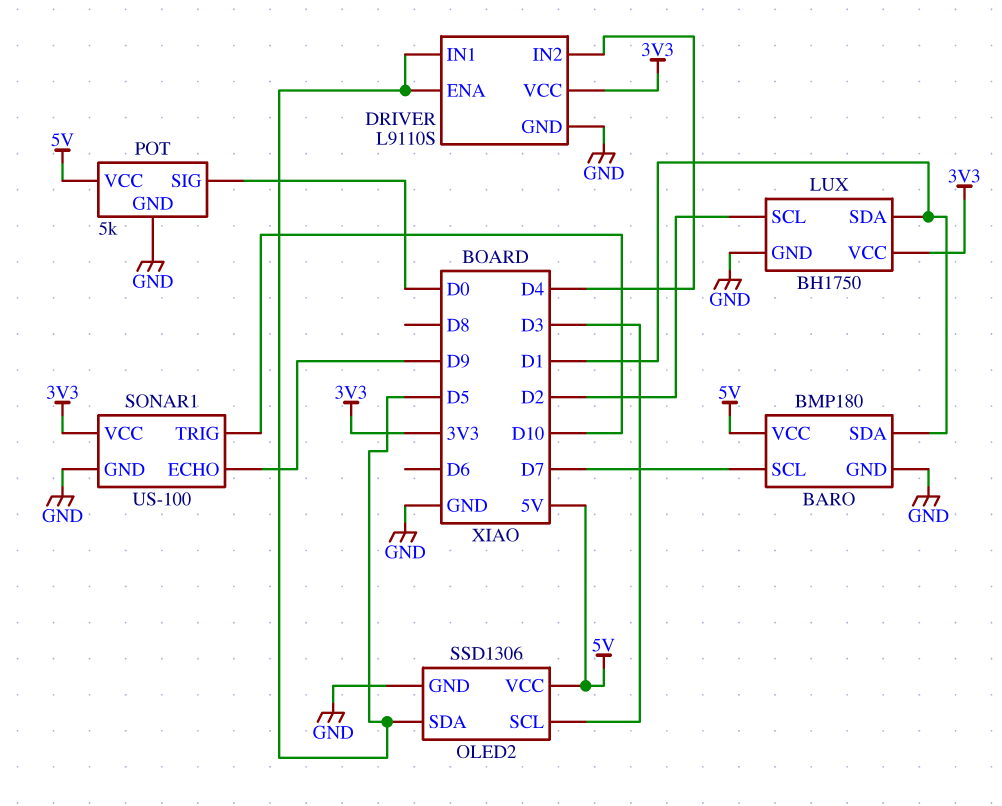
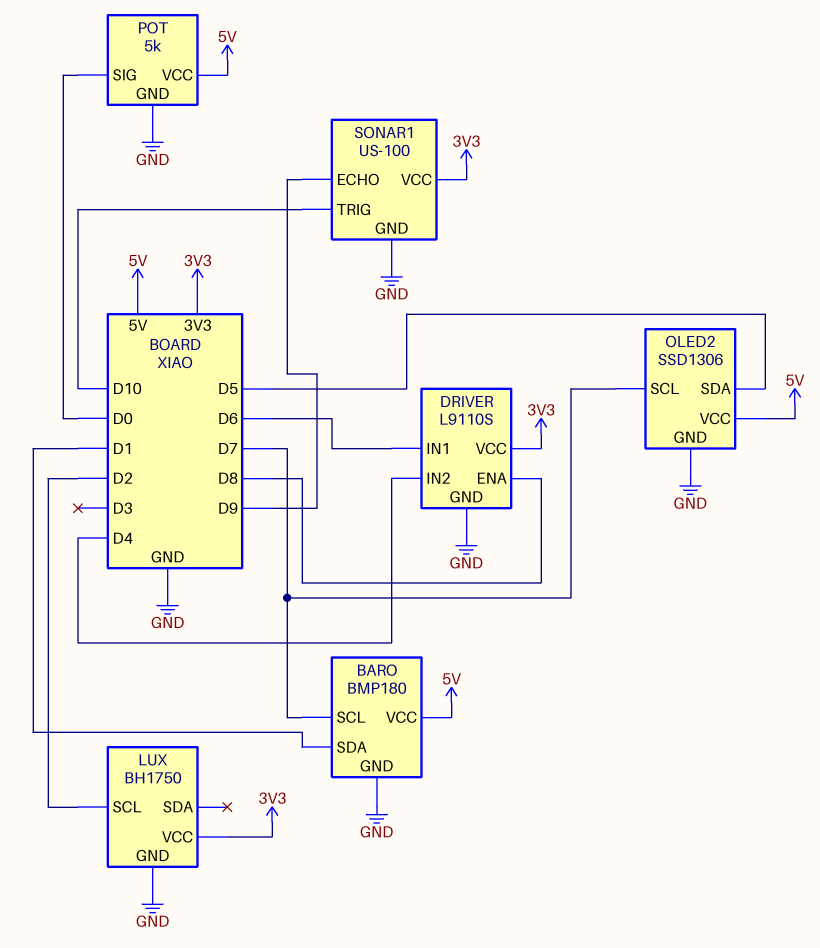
DRIVER pin ENA: D5 -> D8
DRIVER pin IN1: D5 -> D6
LUX pin SDA: D1 -> none
OLED2 pin SCL: D3 -> D7

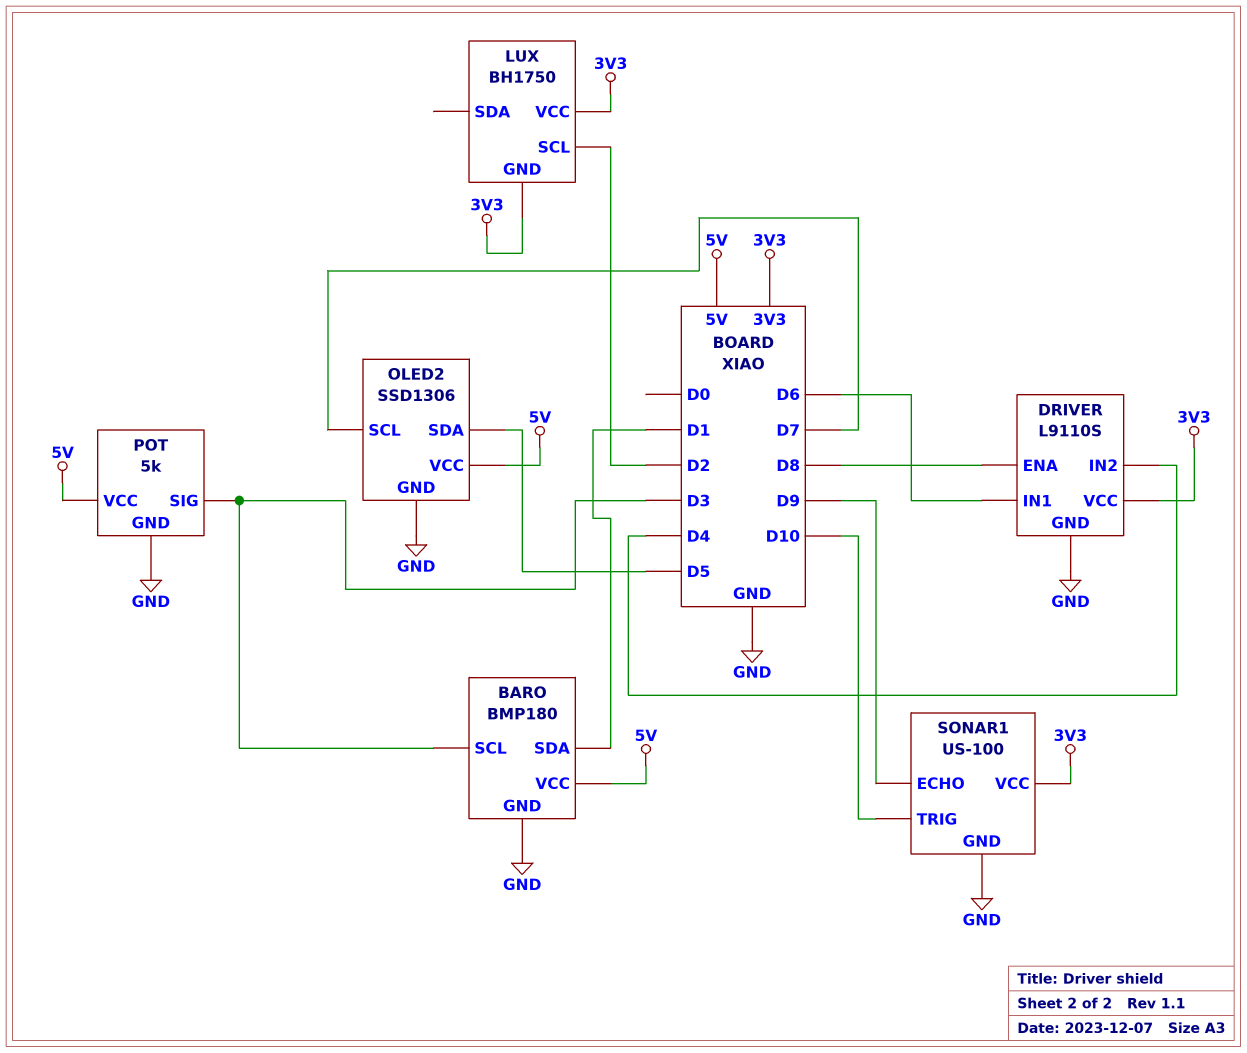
BARO pin SCL: D7 -> D3
LUX pin GND: GND -> 3V3
POT pin SIG: D0 -> D3

